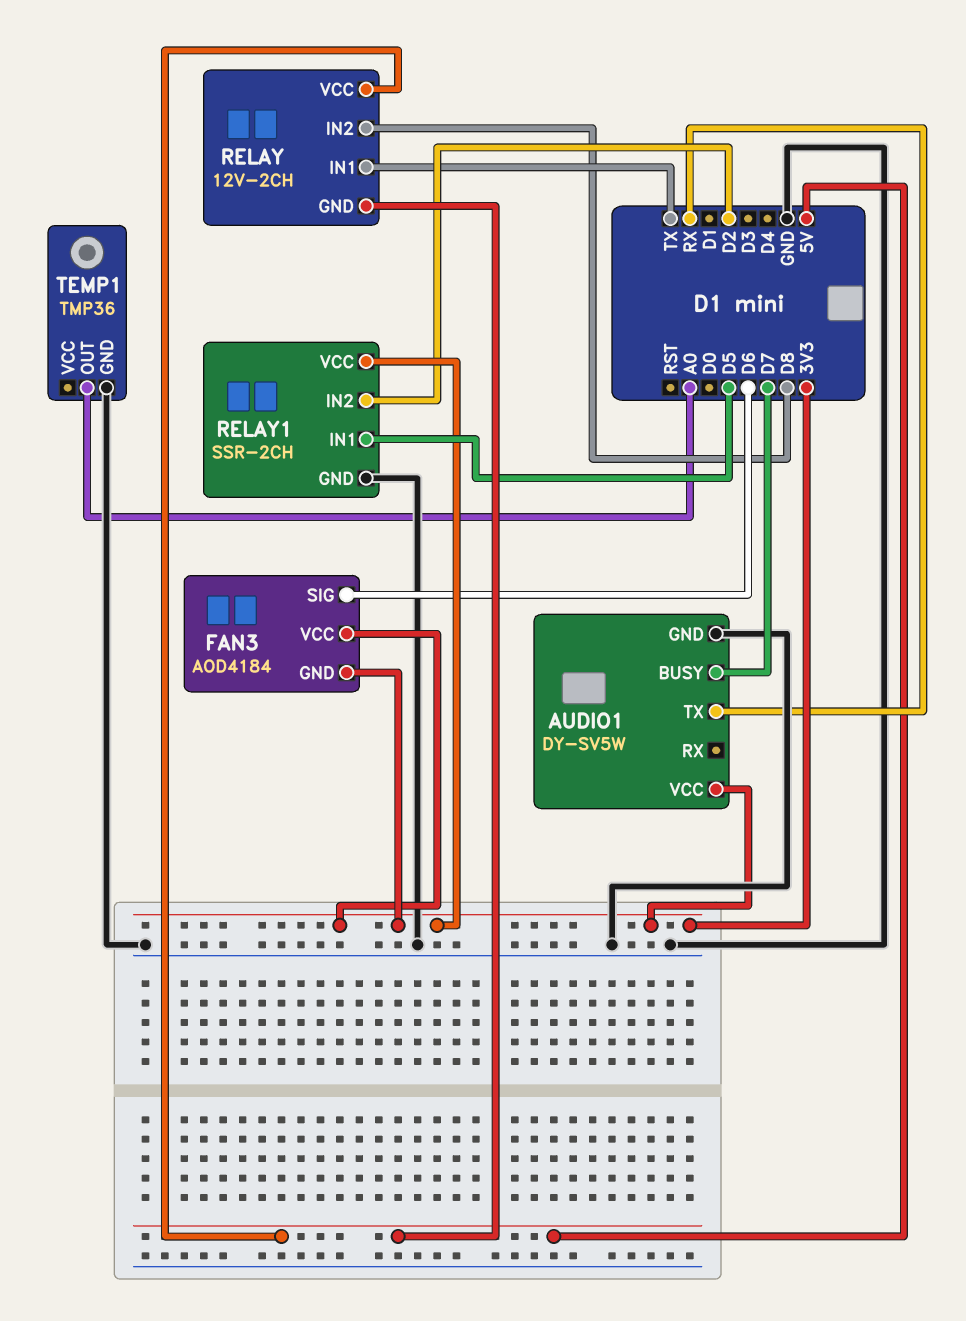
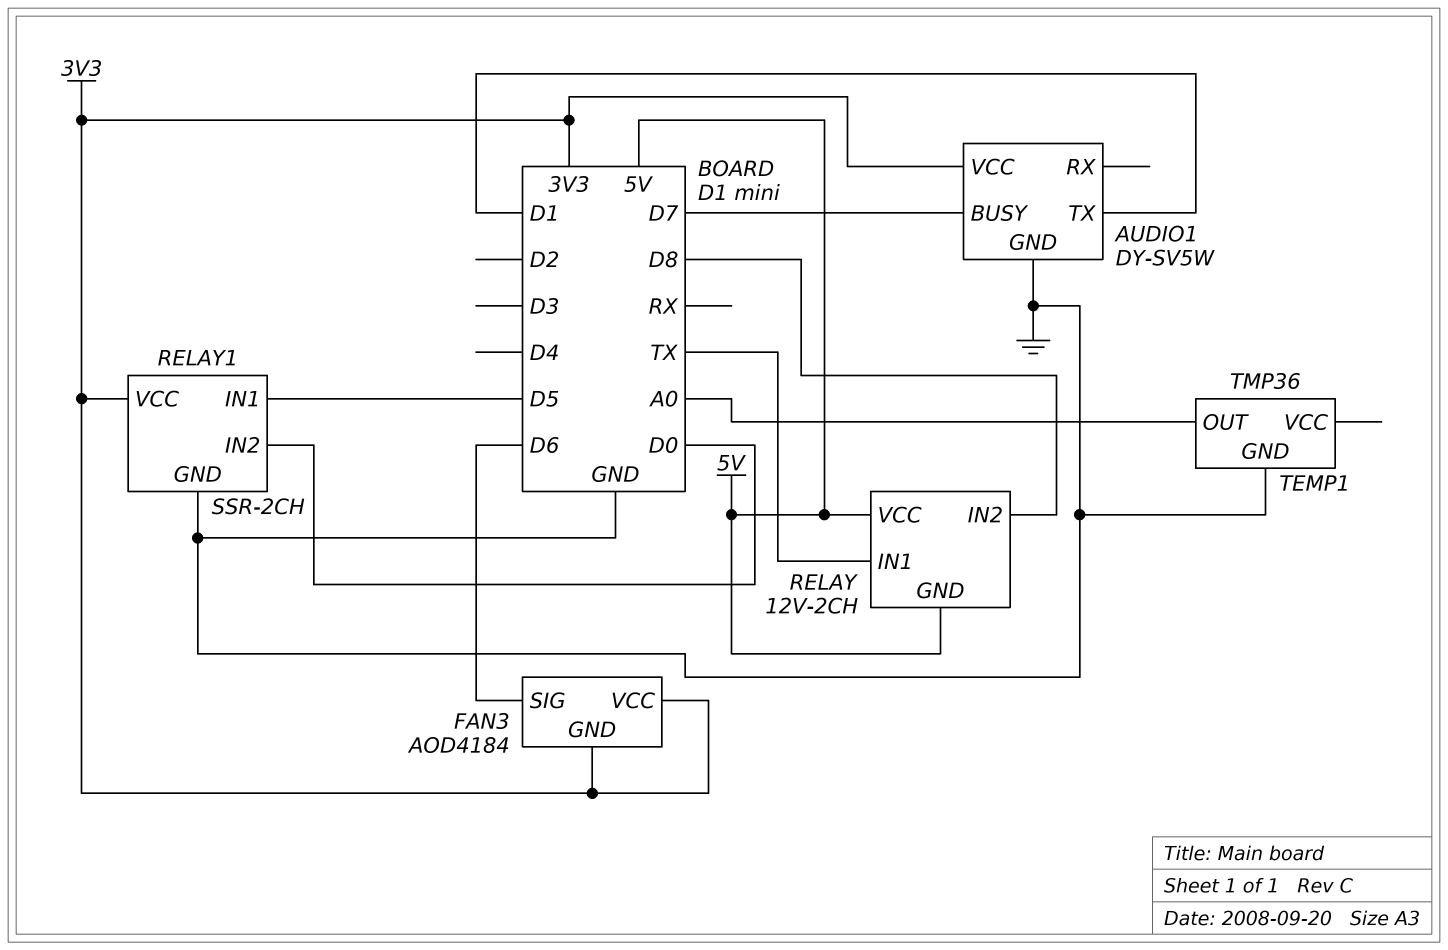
AUDIO1 pin TX: RX -> D1
RELAY1 pin IN2: D2 -> D0

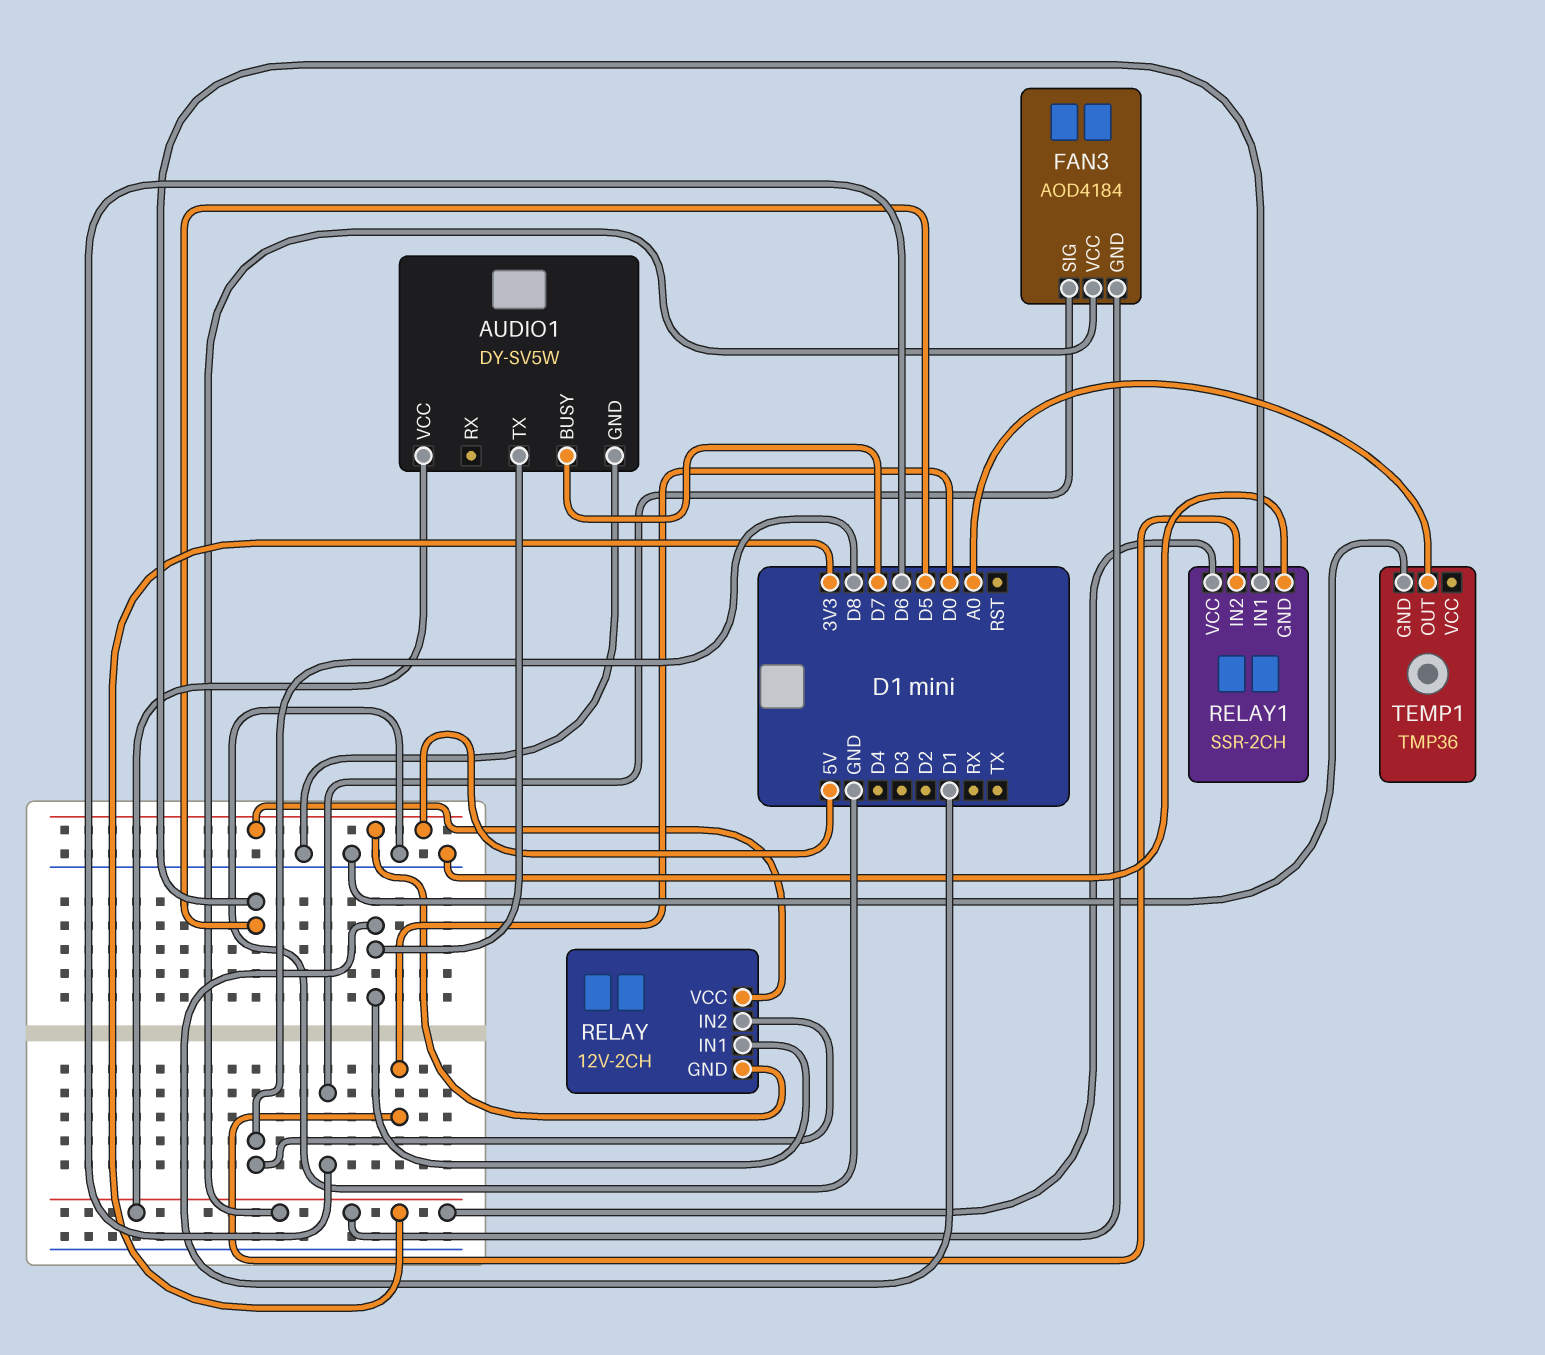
RELAY pin IN1: TX -> D1

